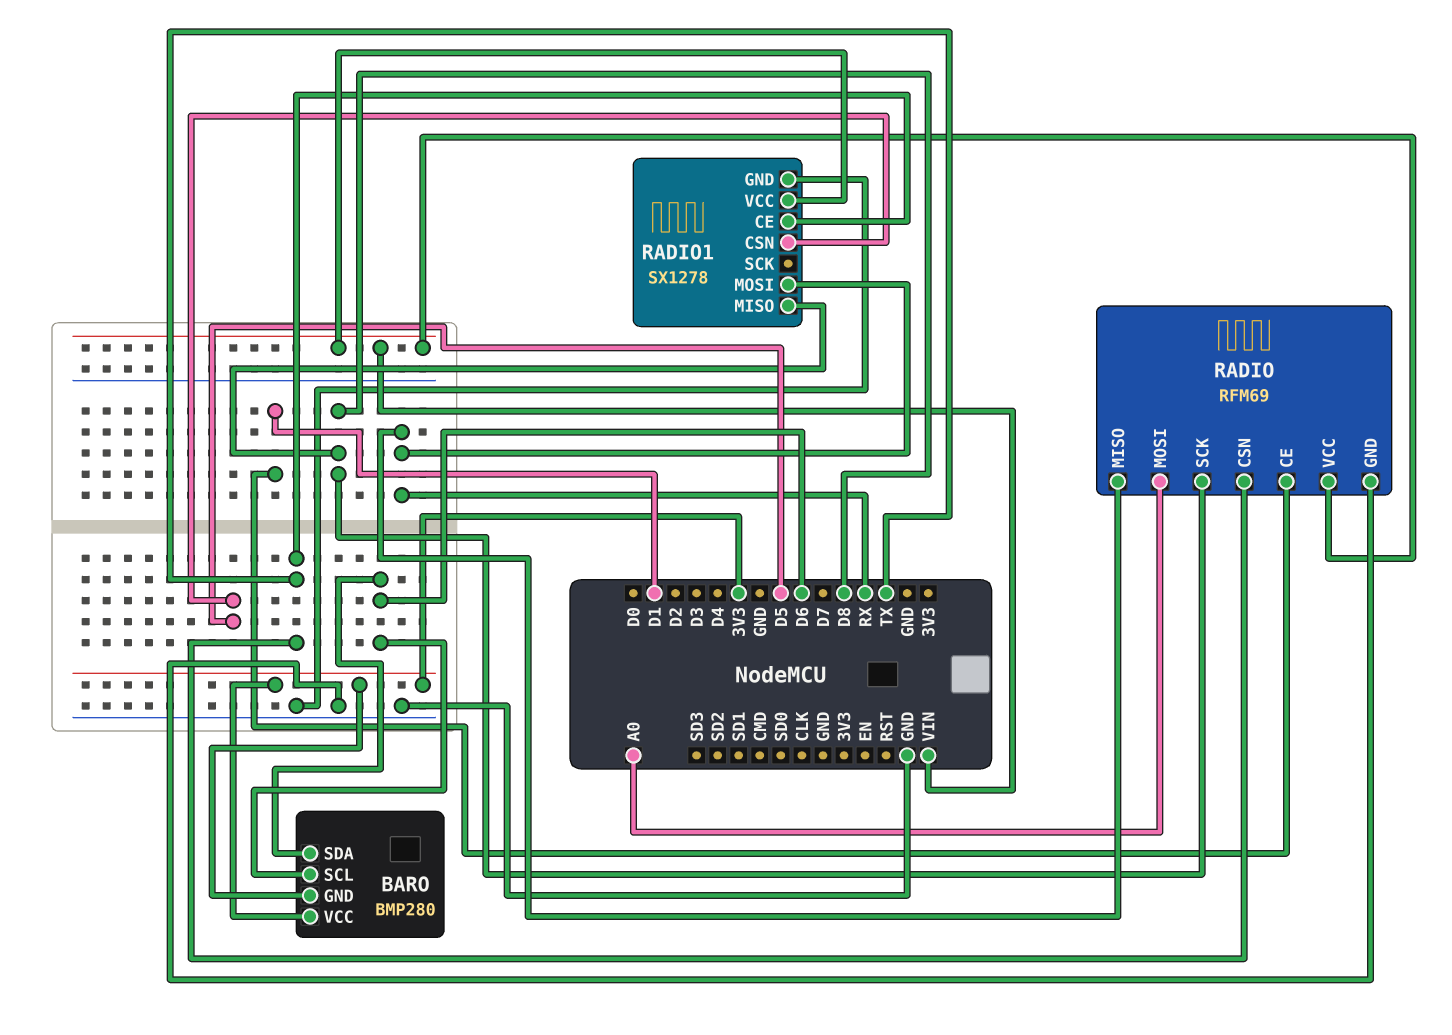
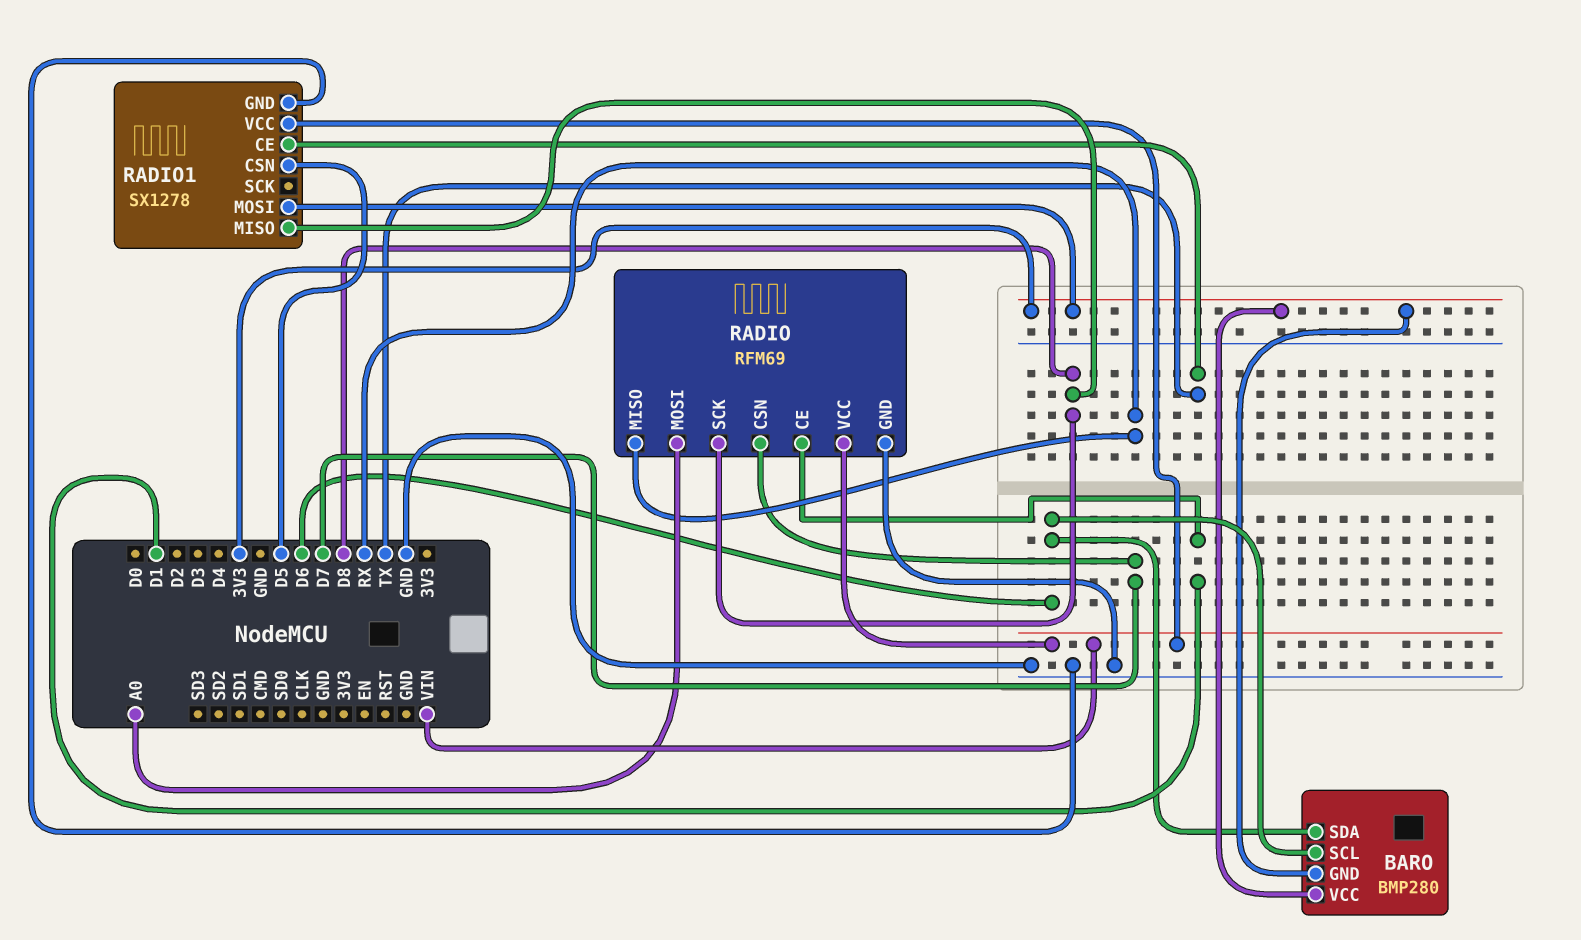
RADIO pin CSN: TX -> D7
RADIO1 pin MOSI: RX -> 3V3

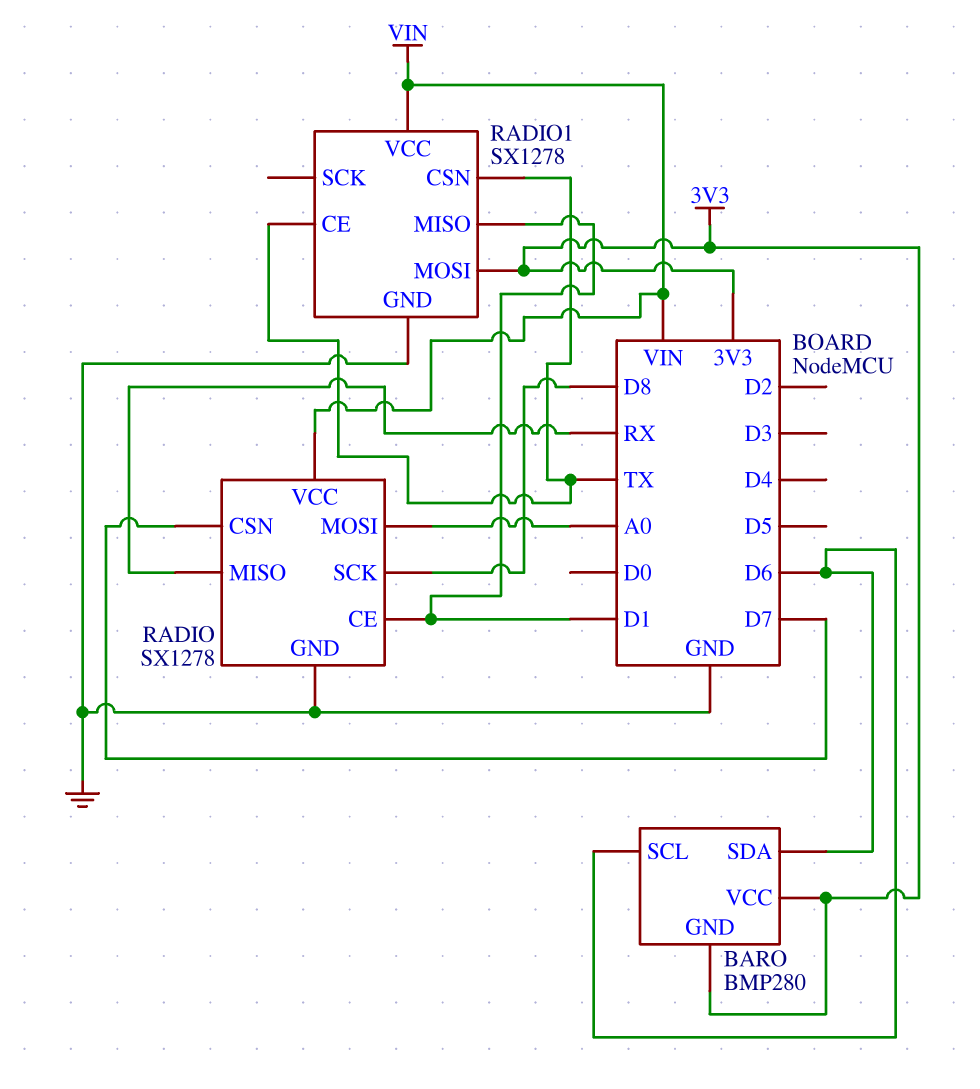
RADIO: RFM69 -> SX1278
RADIO1 pin CSN: D5 -> TX
RADIO1 pin MISO: D8 -> D1

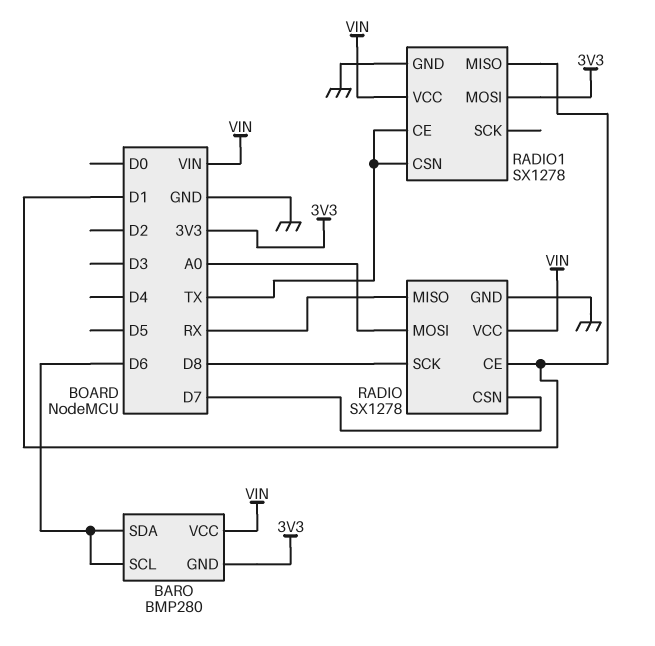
BARO pin VCC: 3V3 -> VIN

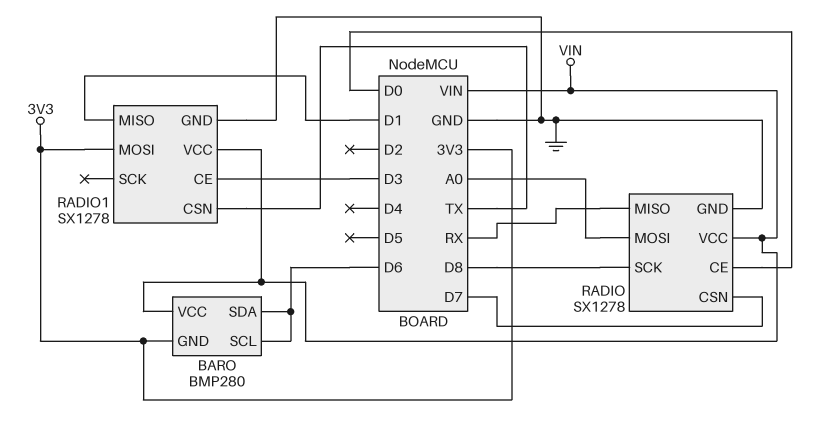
RADIO pin CE: D1 -> D0
RADIO1 pin CE: TX -> D3

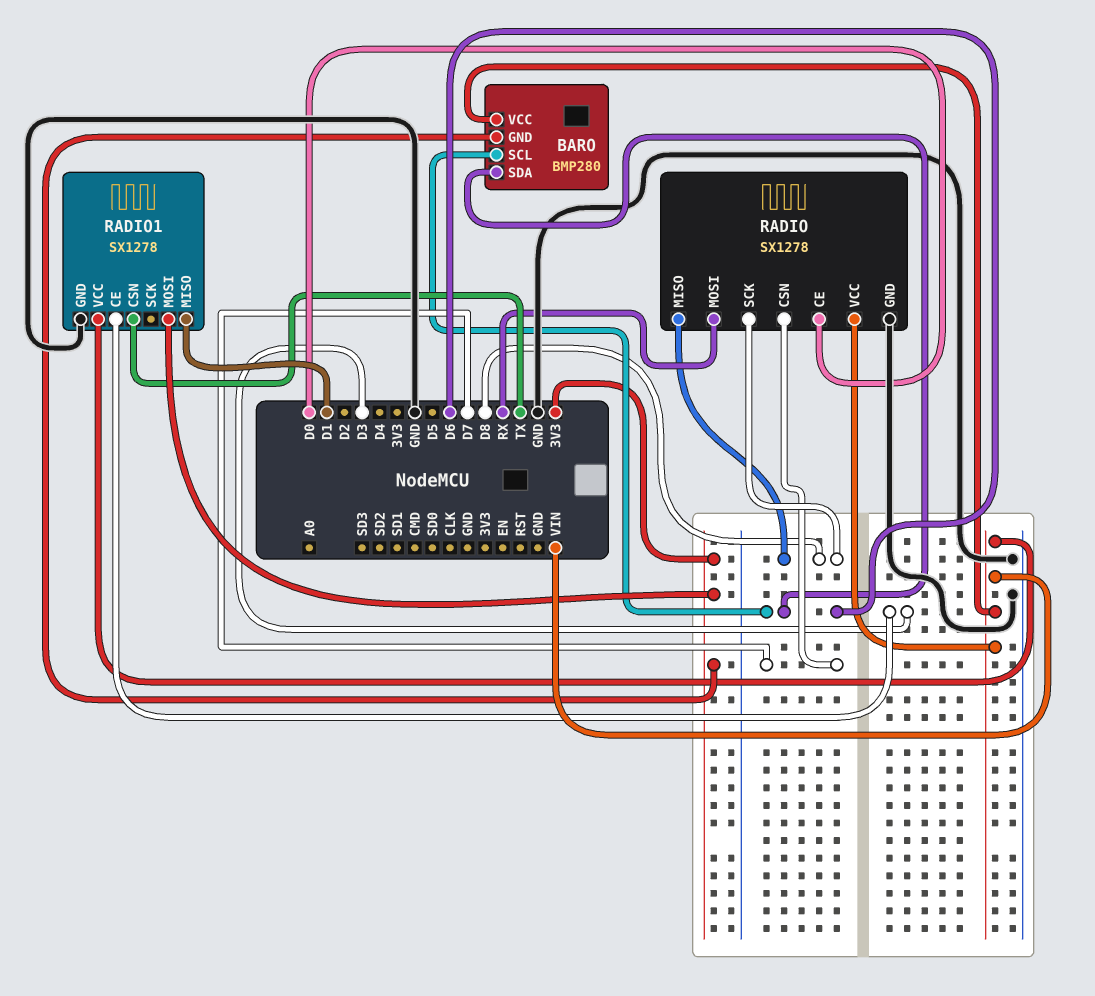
RADIO pin MISO: RX -> D8
RADIO pin MOSI: A0 -> RX

